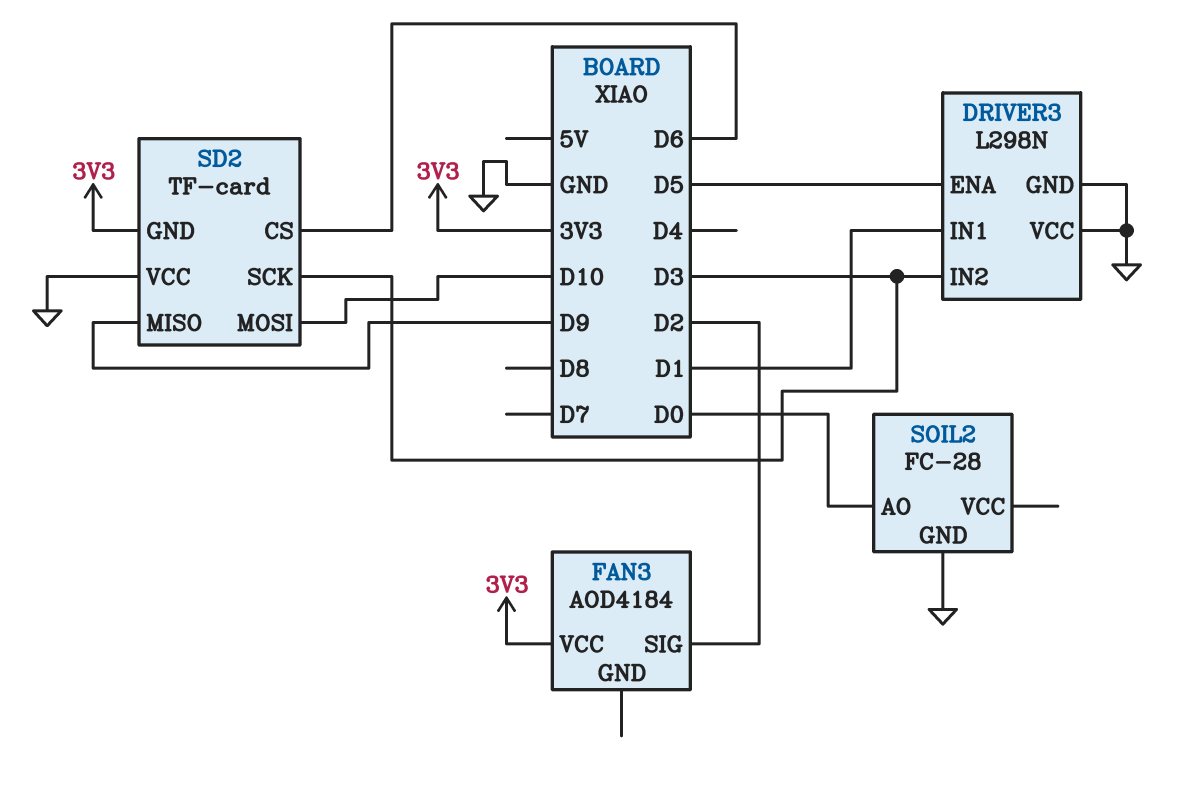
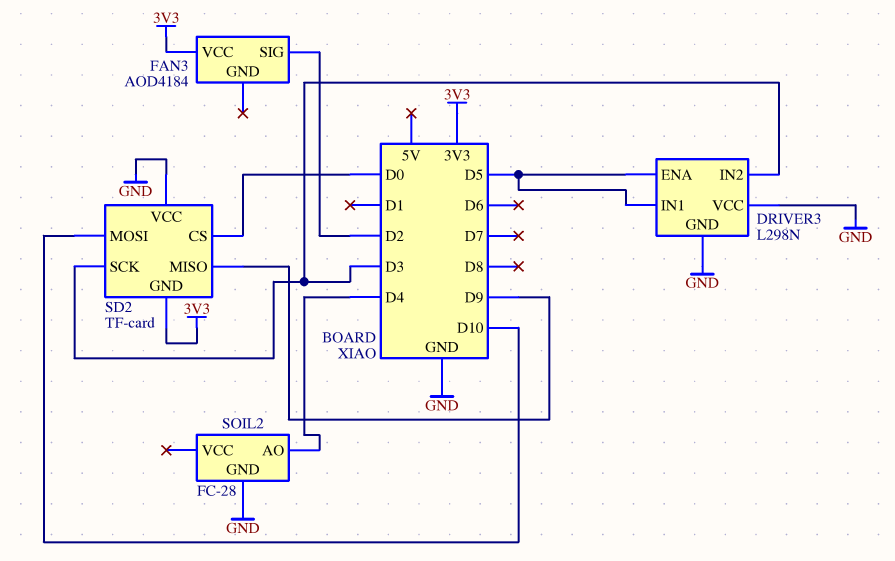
DRIVER3 pin IN1: D1 -> D5
SD2 pin CS: D6 -> D0
SOIL2 pin AO: D0 -> D4

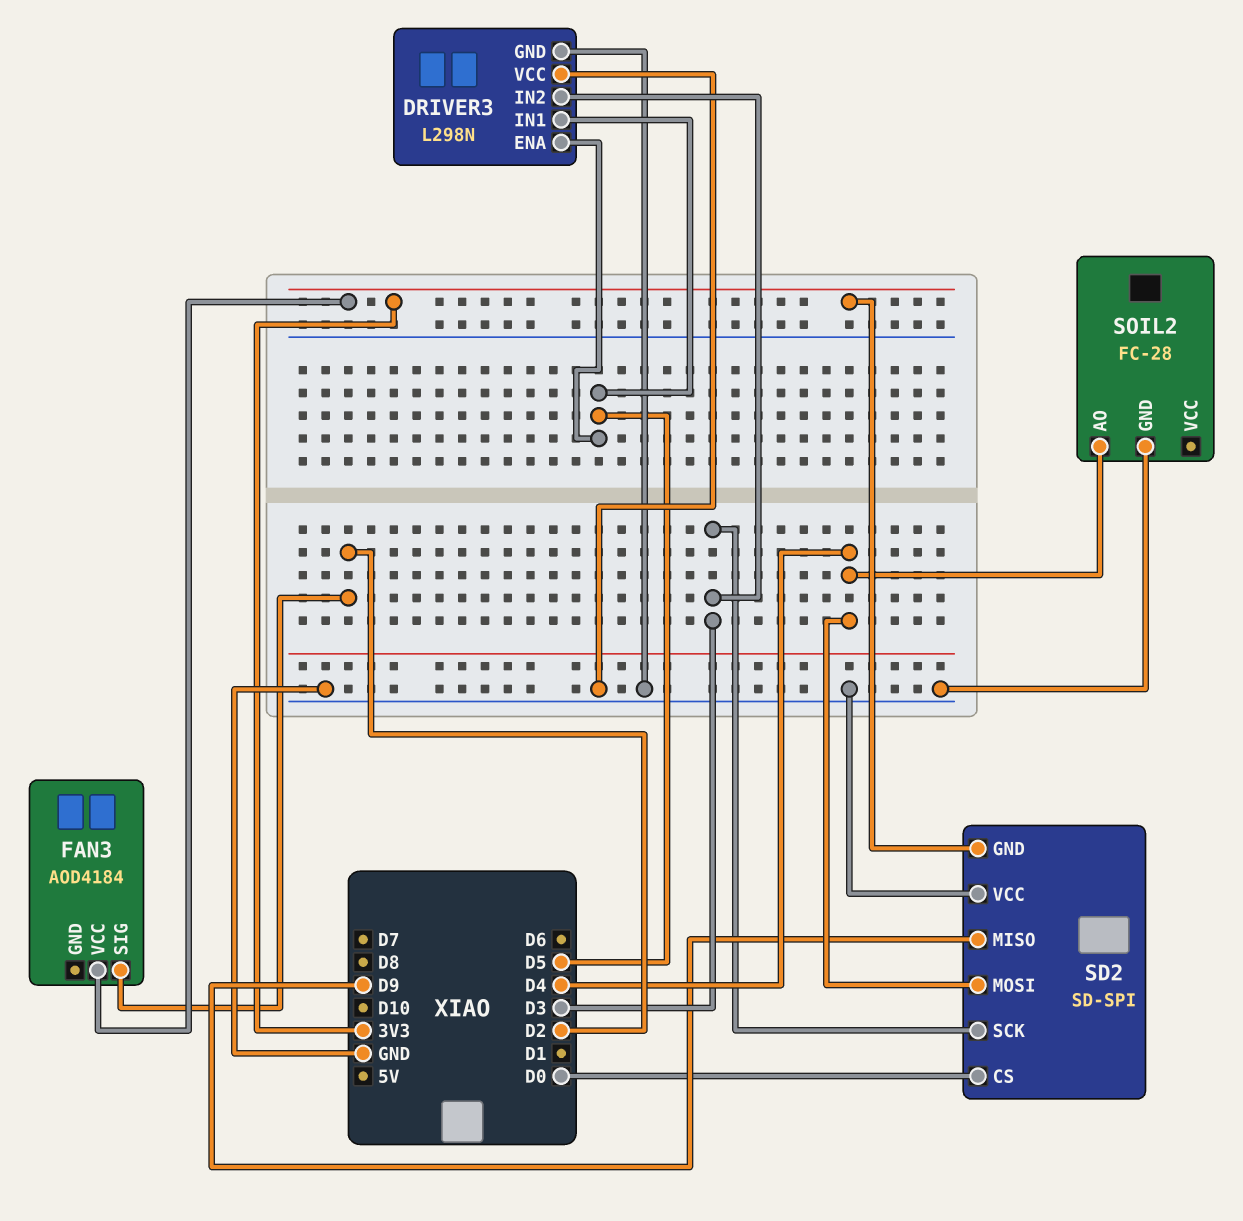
SD2: TF-card -> SD-SPI
SD2 pin MOSI: D10 -> D4

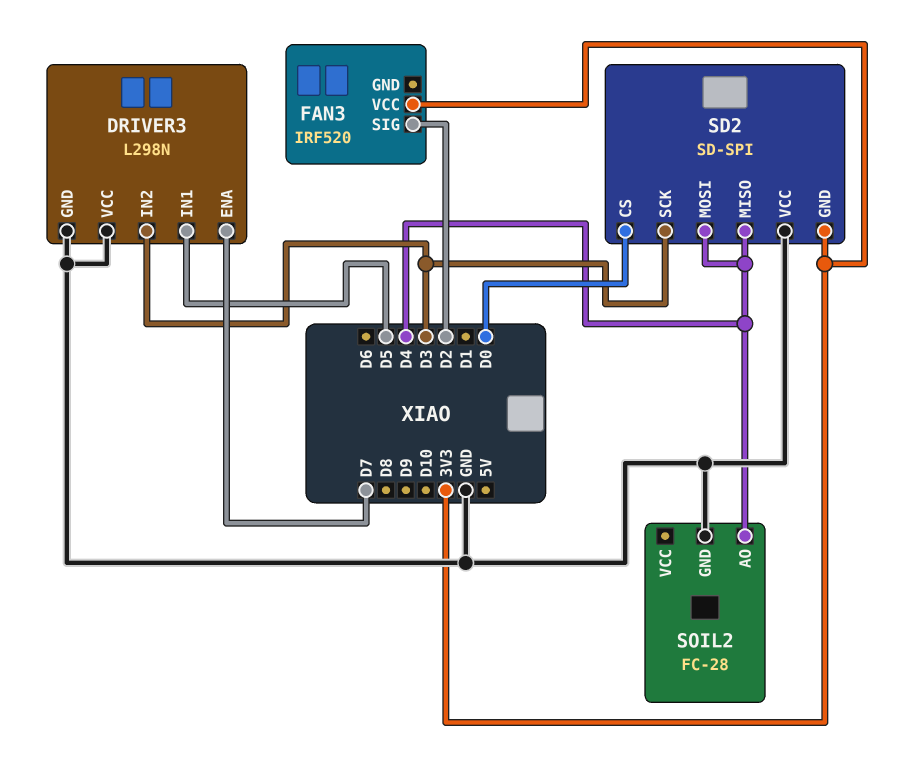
DRIVER3 pin ENA: D5 -> D7
FAN3: AOD4184 -> IRF520
SD2 pin MISO: D9 -> D4

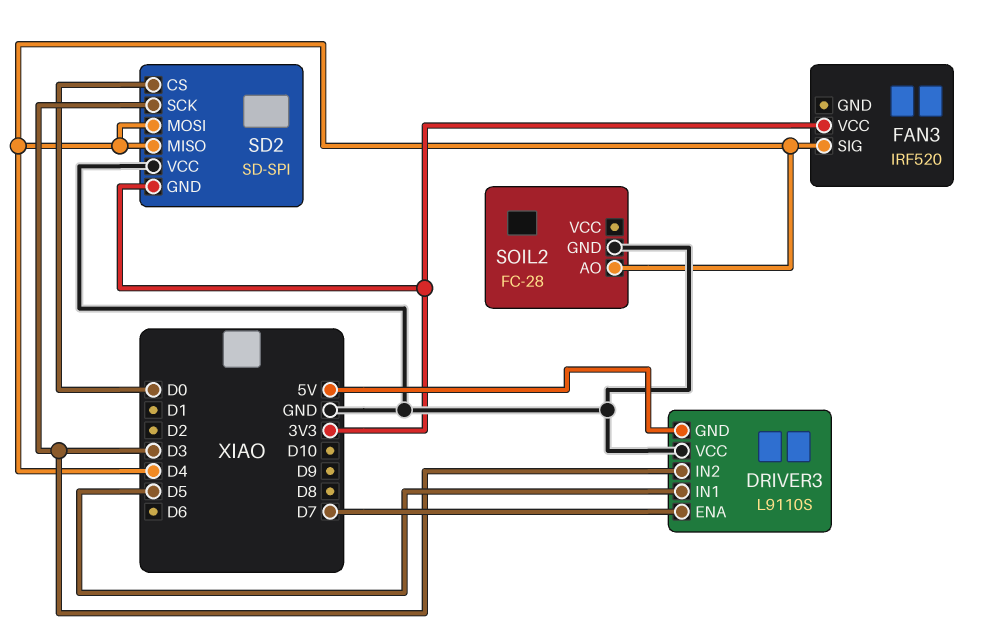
DRIVER3: L298N -> L9110S
DRIVER3 pin GND: GND -> 5V
FAN3 pin SIG: D2 -> D4

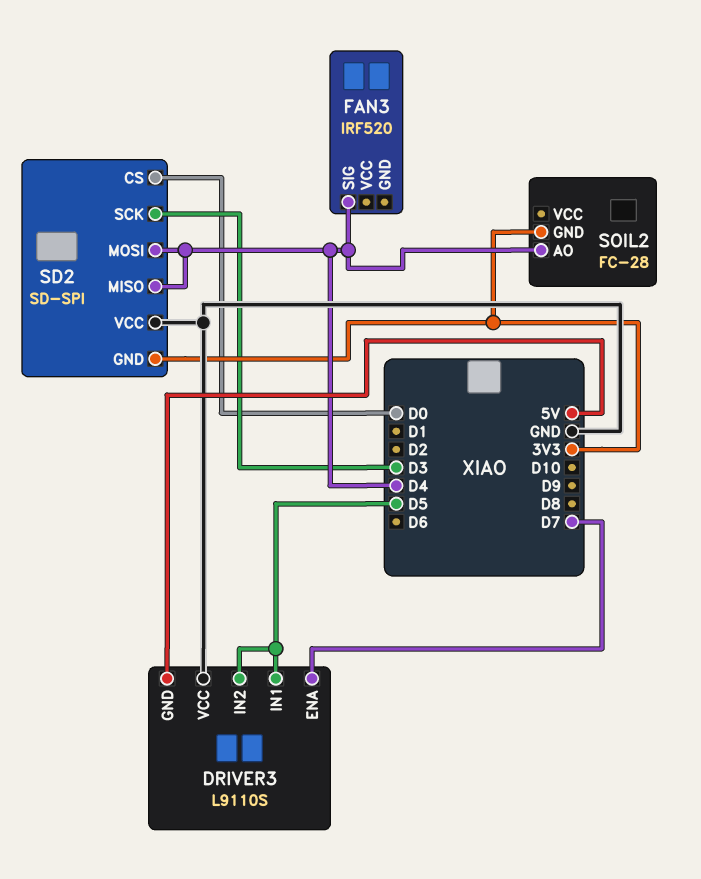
DRIVER3 pin IN2: D3 -> D5
FAN3 pin VCC: 3V3 -> none
SOIL2 pin GND: GND -> 3V3

